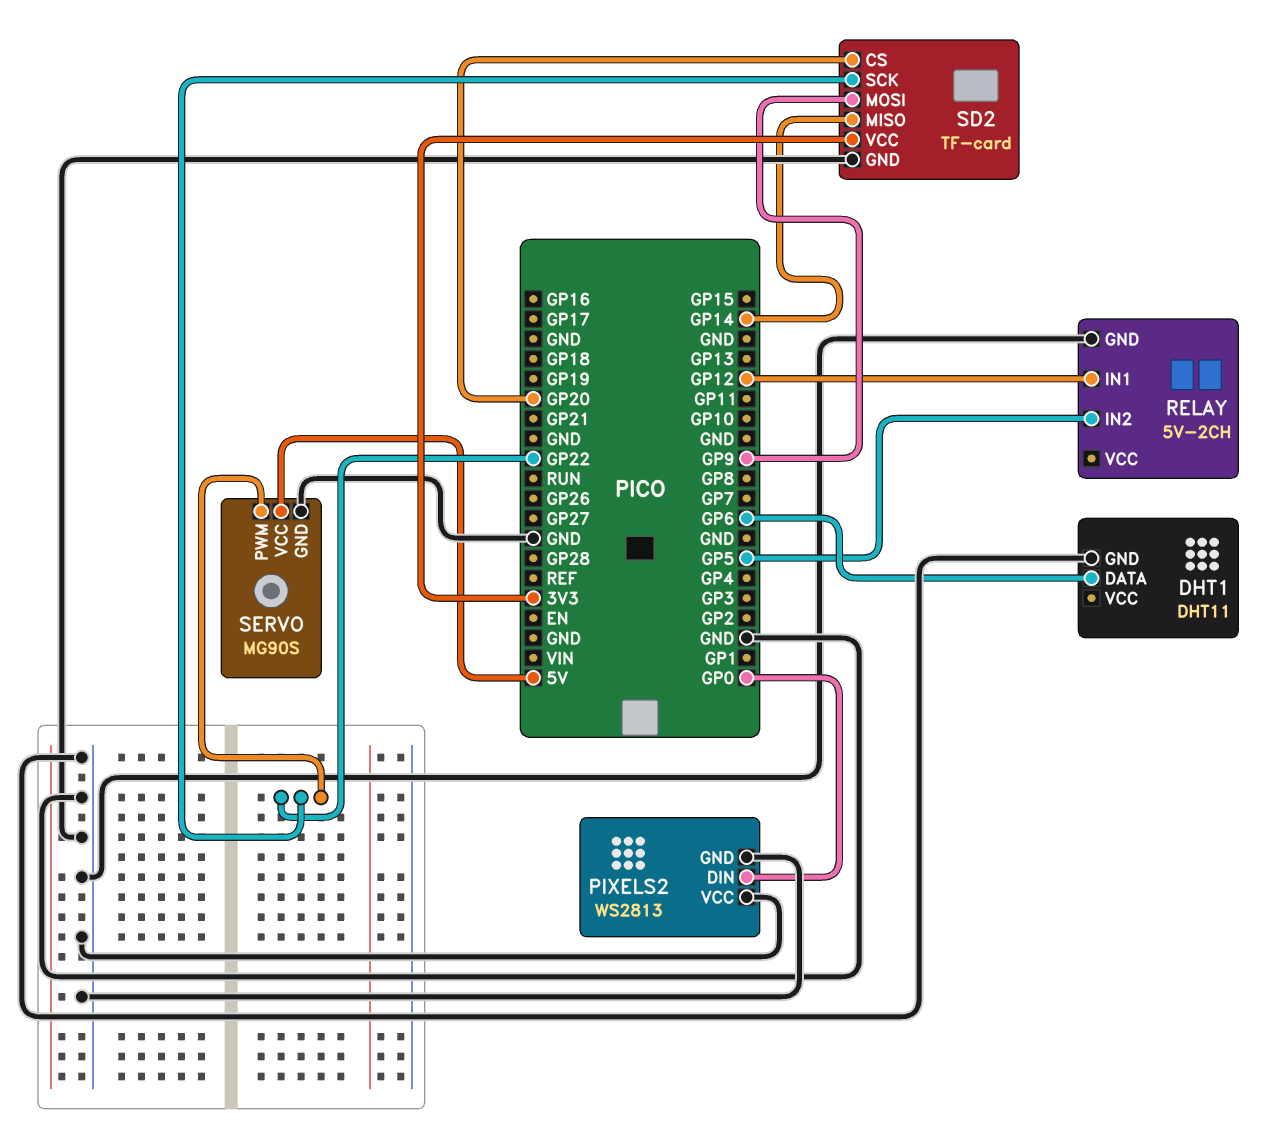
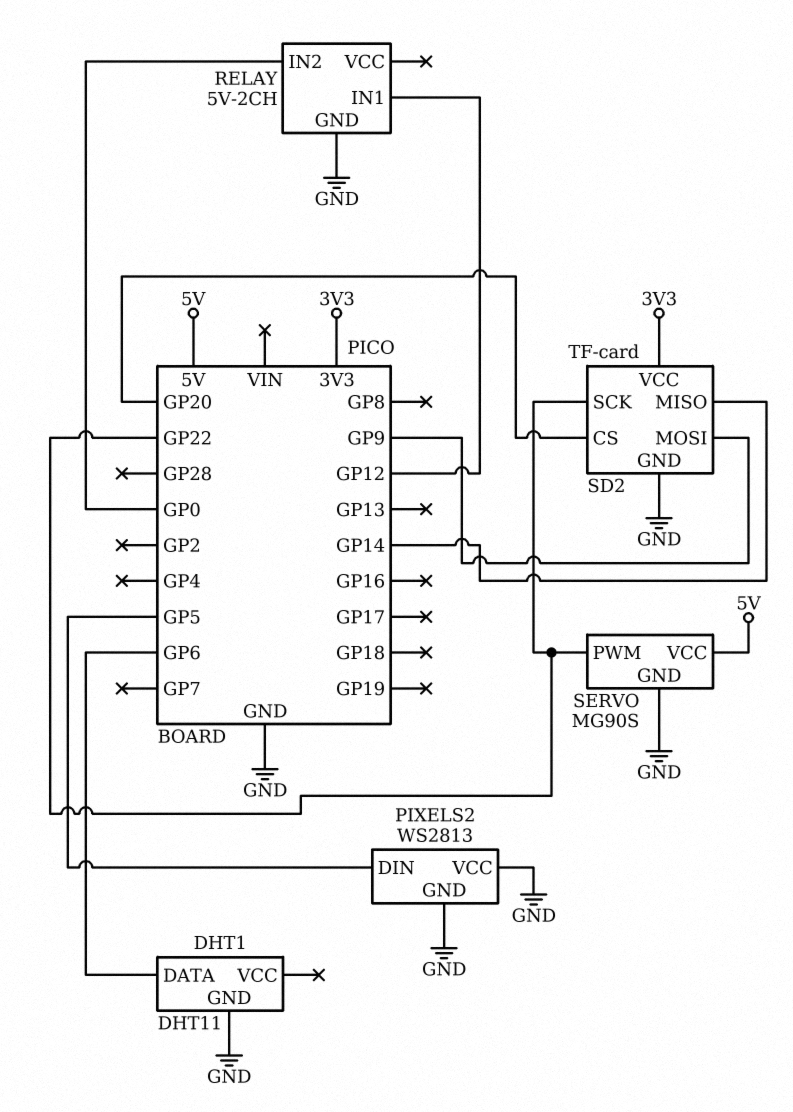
PIXELS2 pin DIN: GP0 -> GP5
RELAY pin IN2: GP5 -> GP0

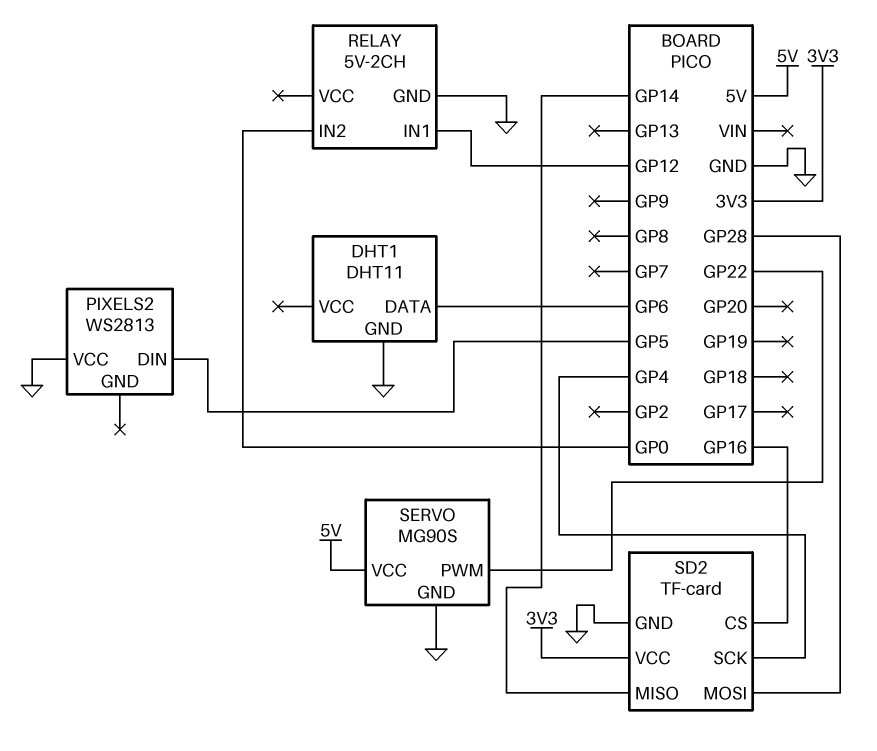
PIXELS2 pin GND: GND -> none
SD2 pin CS: GP20 -> GP16
SD2 pin MOSI: GP9 -> GP28
SD2 pin SCK: GP22 -> GP4

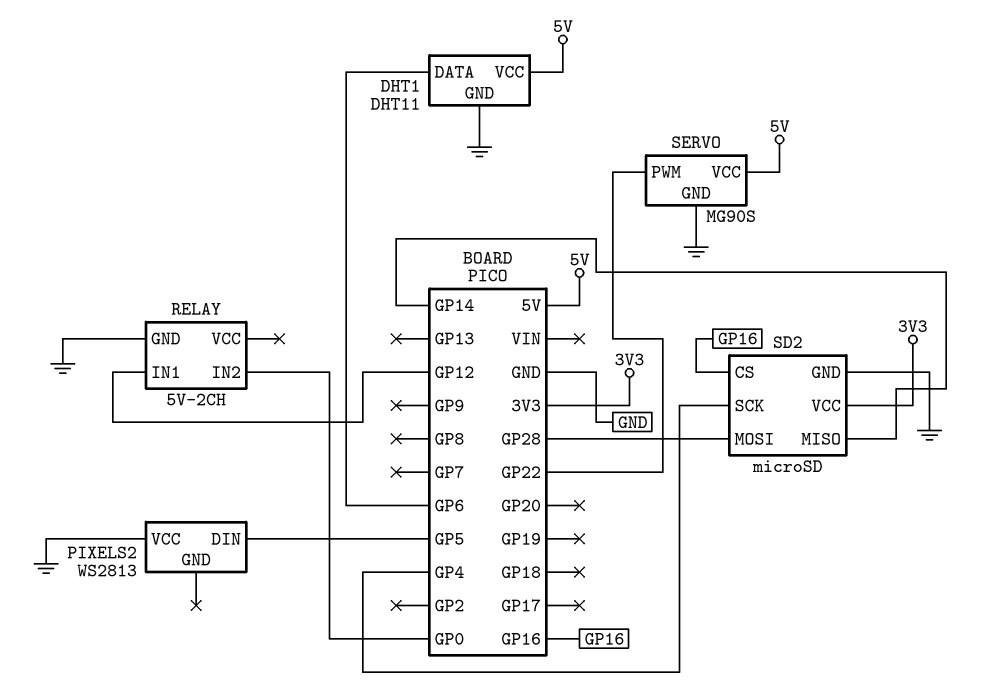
DHT1 pin VCC: none -> 5V
SD2: TF-card -> microSD

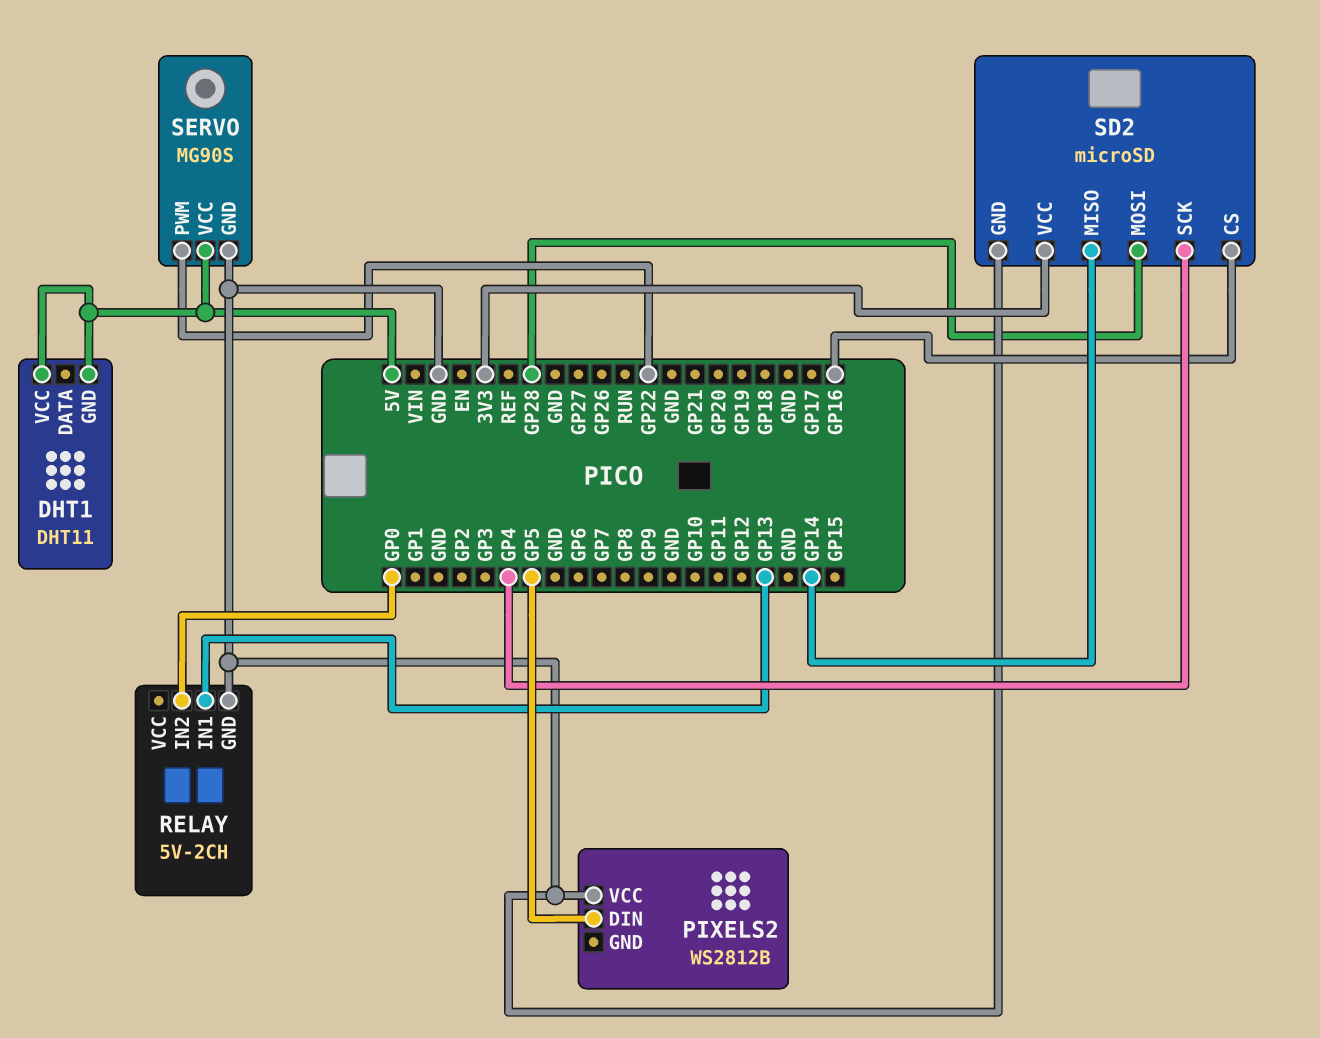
DHT1 pin DATA: GP6 -> none
DHT1 pin GND: GND -> 5V
PIXELS2: WS2813 -> WS2812B
RELAY pin IN1: GP12 -> GP13

